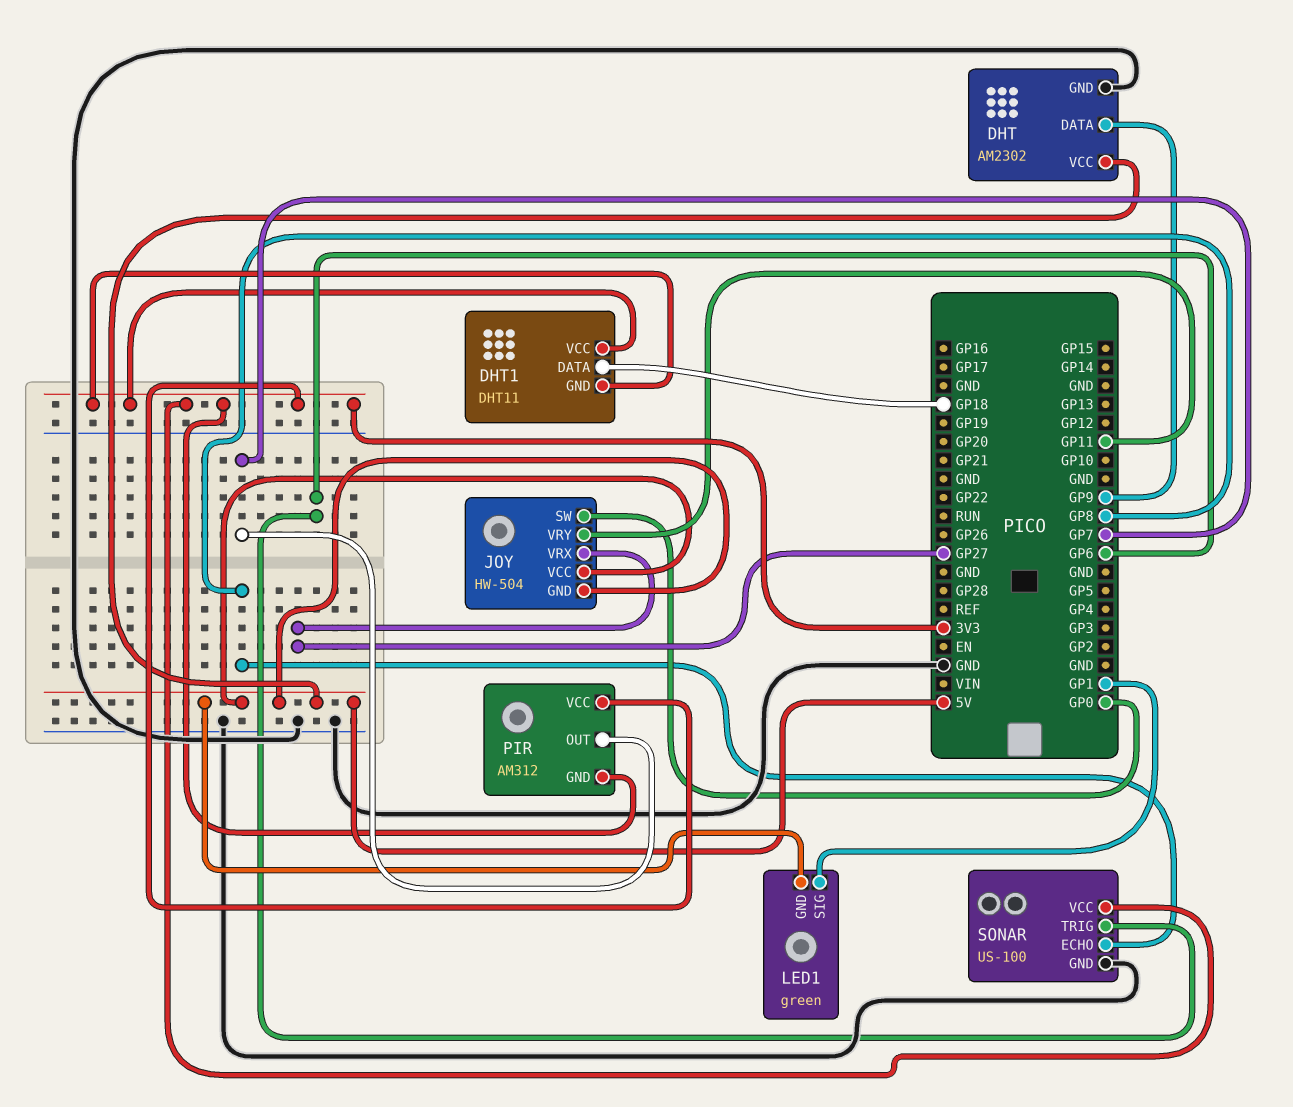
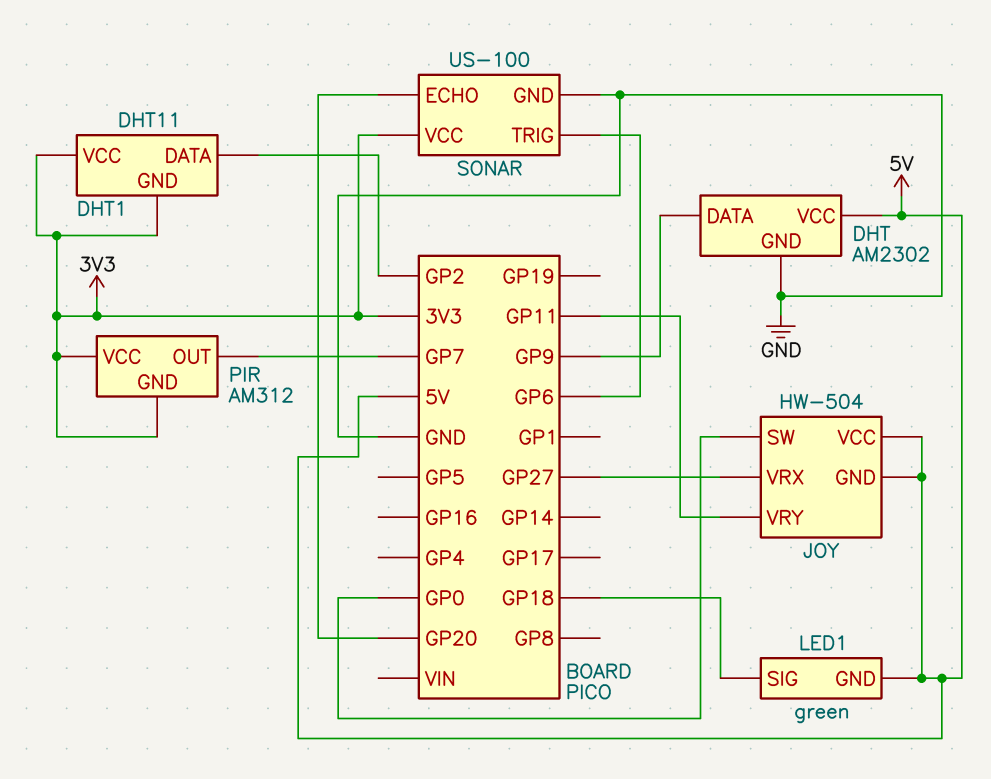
DHT1 pin DATA: GP18 -> GP2
LED1 pin SIG: GP1 -> GP18
SONAR pin ECHO: GP8 -> GP20

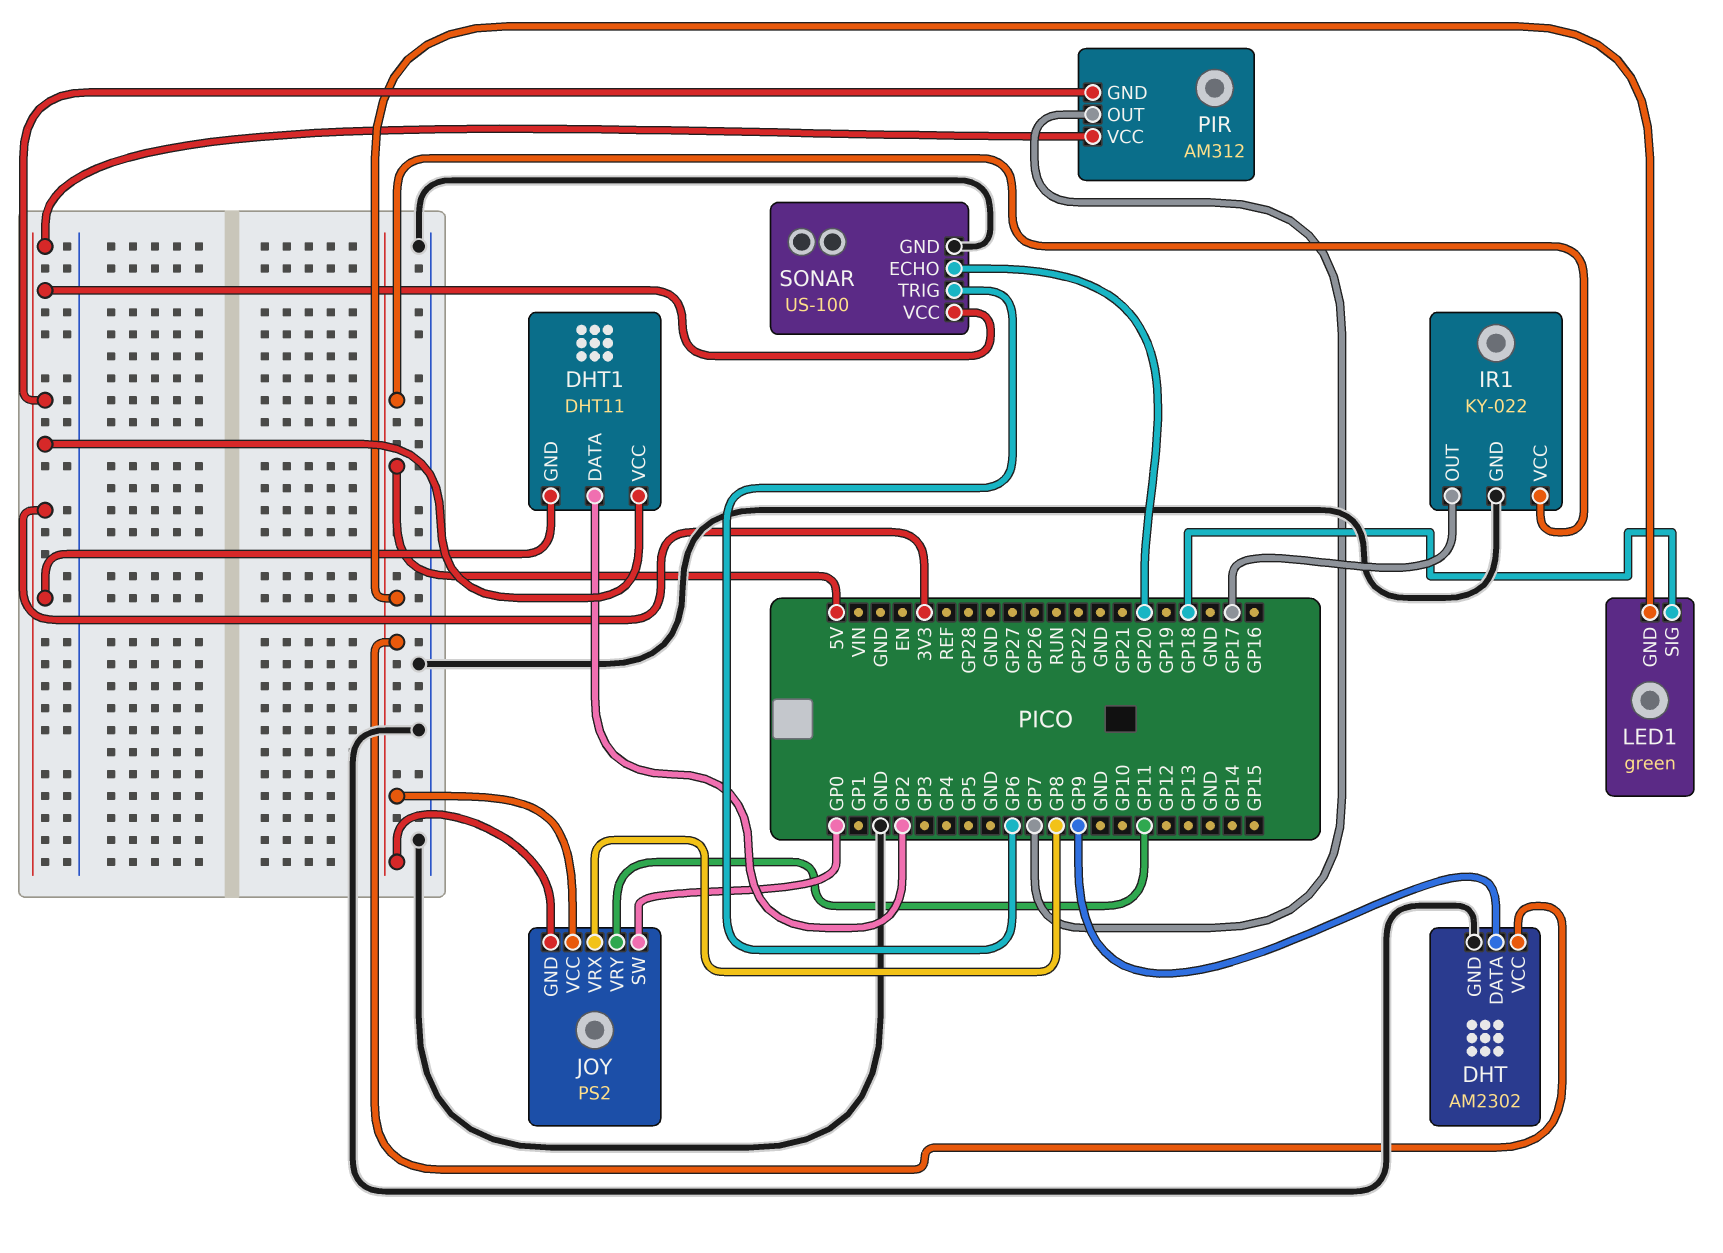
IR1: none -> KY-022
IR1 pin GND: none -> GND
IR1 pin OUT: none -> GP17
IR1 pin VCC: none -> 5V
JOY: HW-504 -> PS2
JOY pin VRX: GP27 -> GP8

